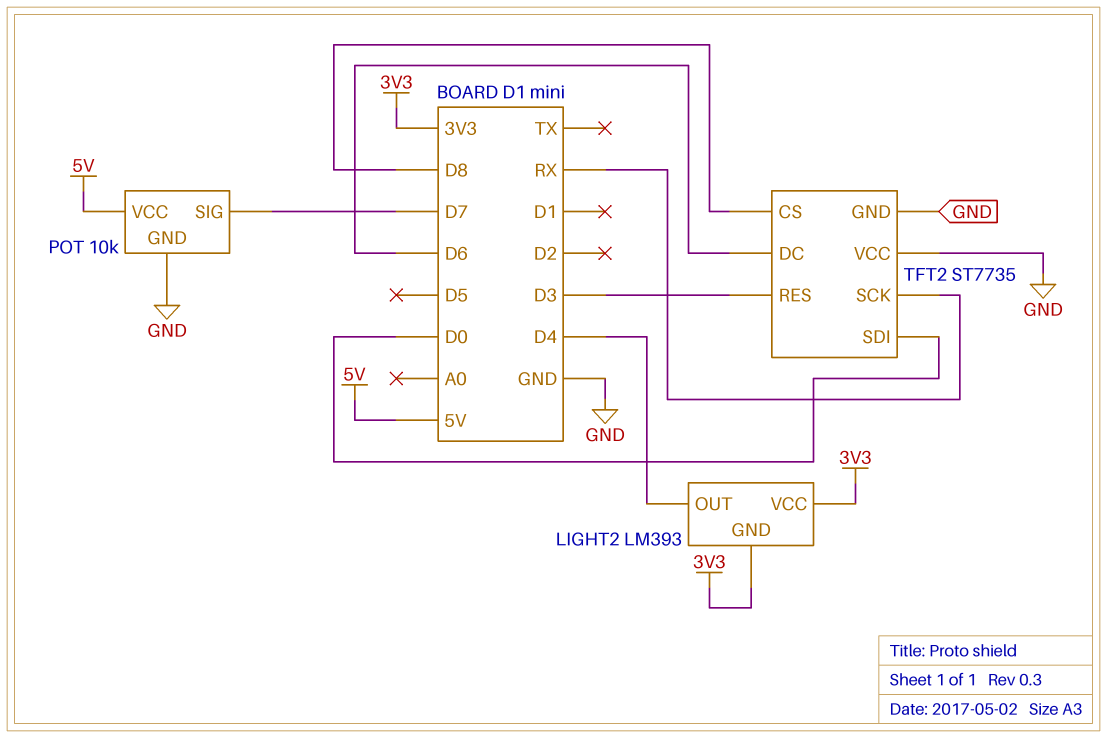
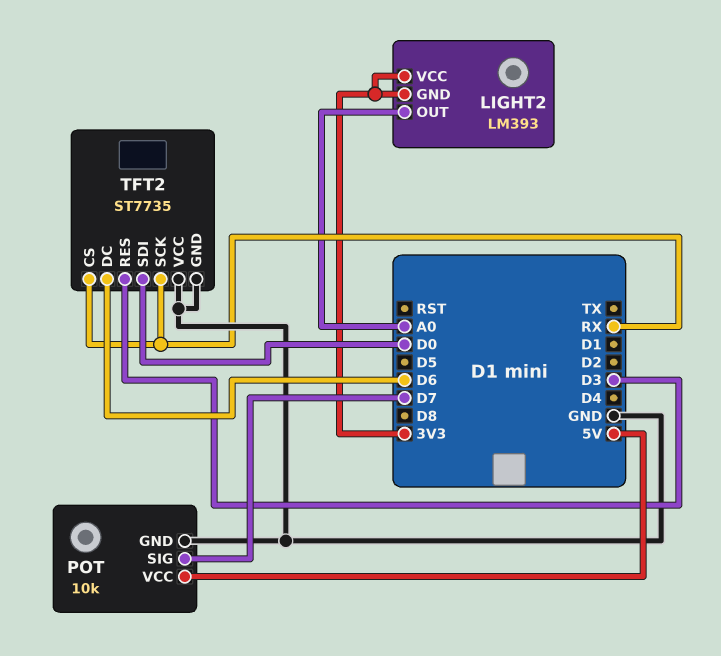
LIGHT2 pin OUT: D4 -> A0
TFT2 pin CS: D8 -> RX

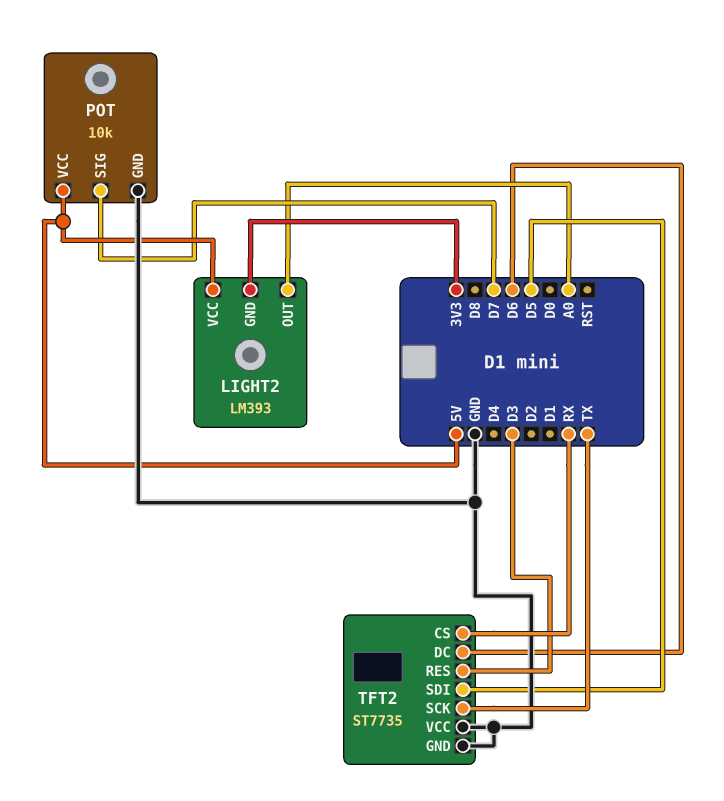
LIGHT2 pin VCC: 3V3 -> 5V
TFT2 pin SCK: RX -> TX
TFT2 pin SDI: D0 -> D5

